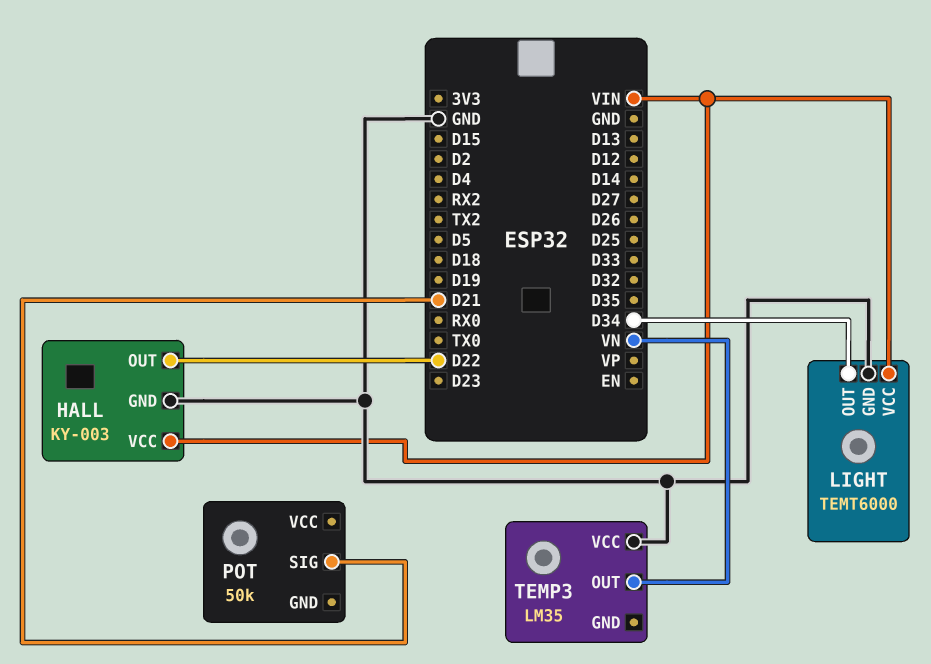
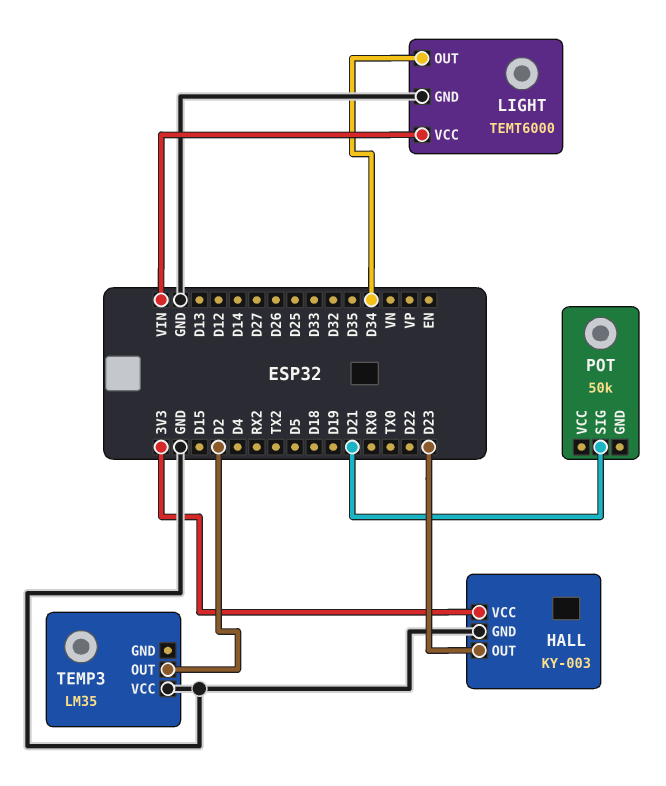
HALL pin OUT: D22 -> D23
HALL pin VCC: VIN -> 3V3
TEMP3 pin OUT: VN -> D2

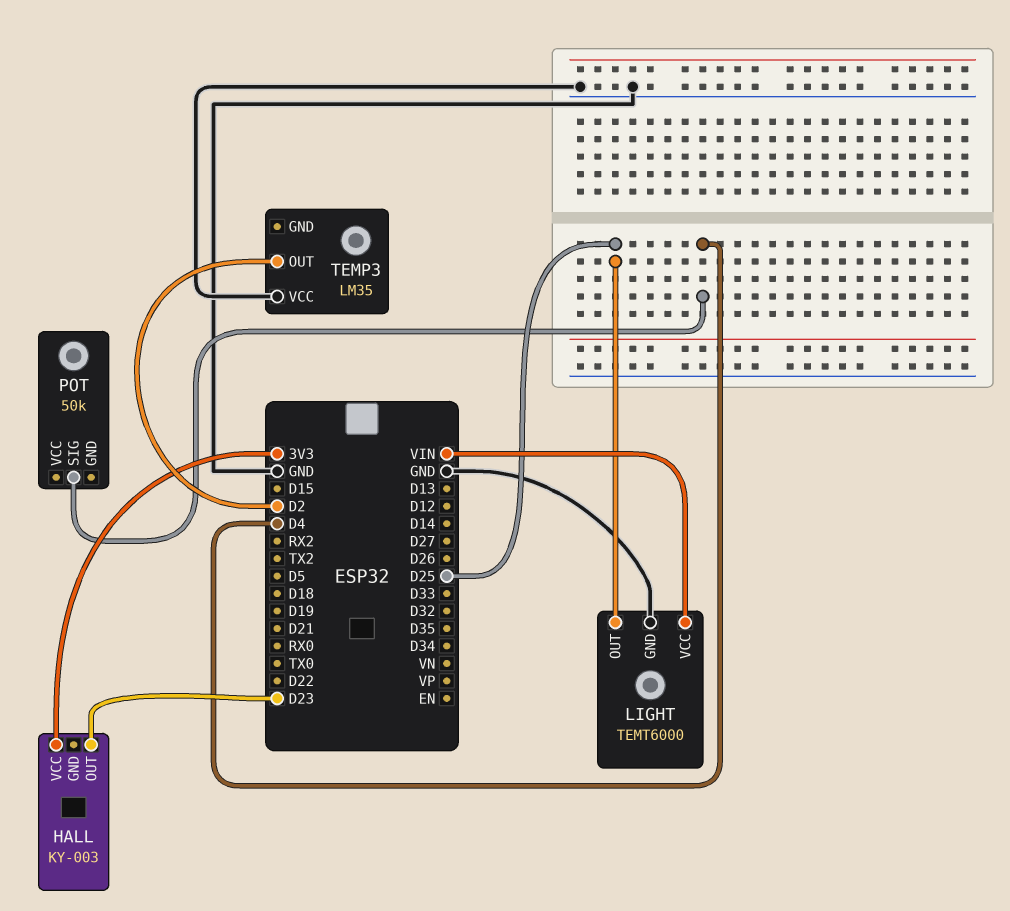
HALL pin GND: GND -> none
LIGHT pin OUT: D34 -> D25
POT pin SIG: D21 -> D4

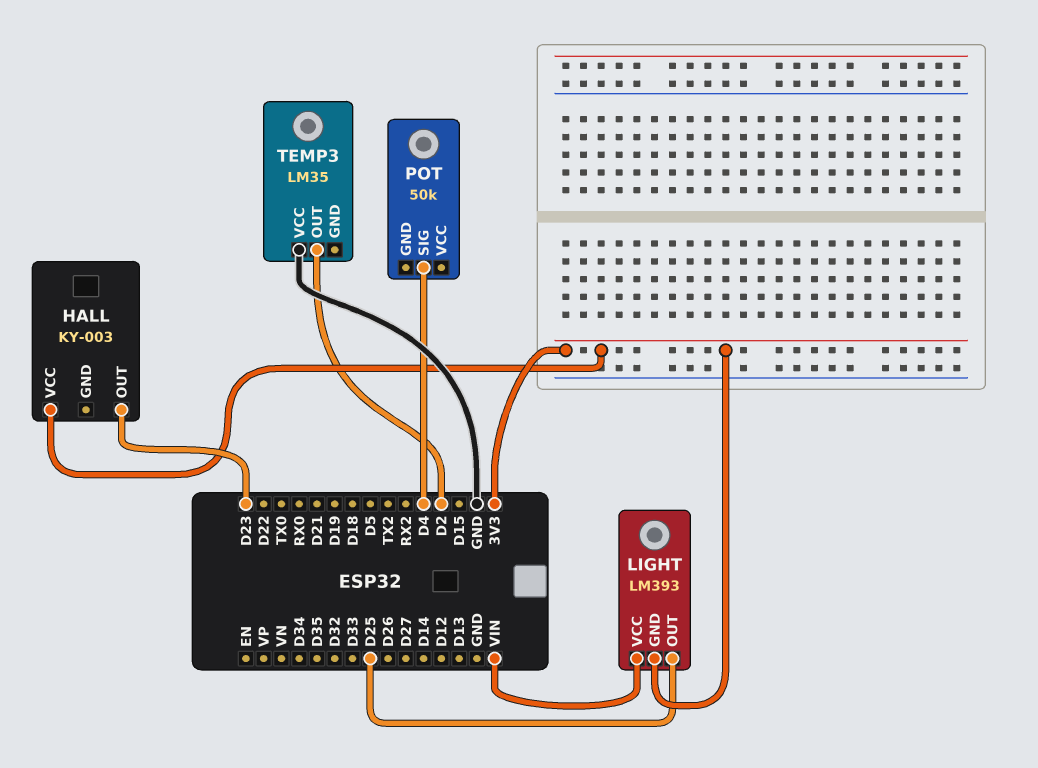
LIGHT: TEMT6000 -> LM393
LIGHT pin GND: GND -> 3V3

